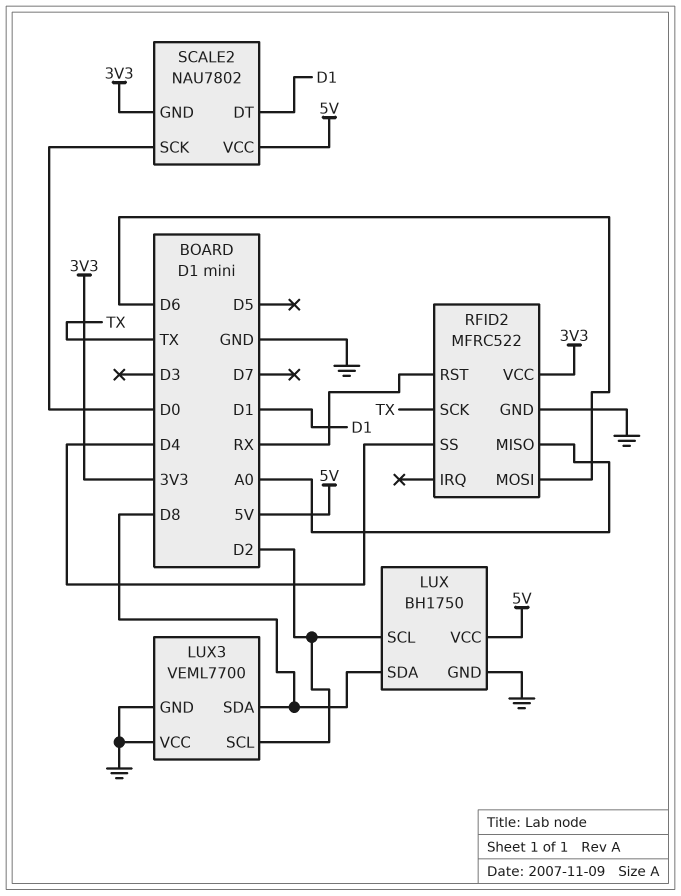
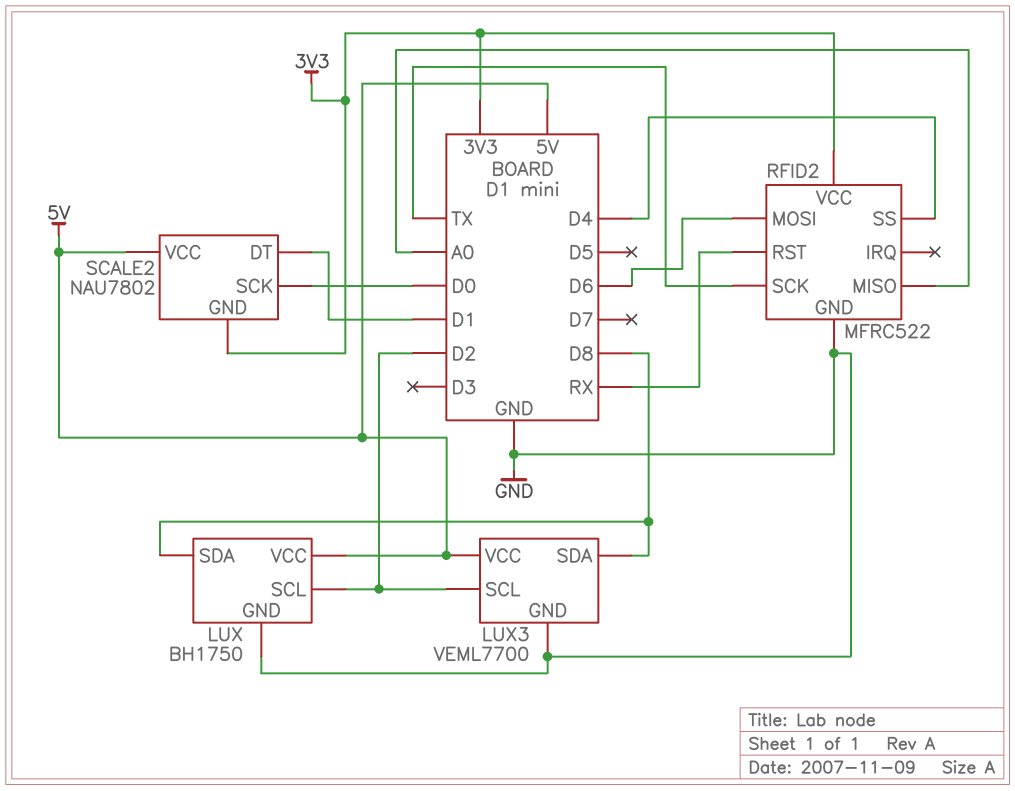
LUX3 pin VCC: GND -> 5V

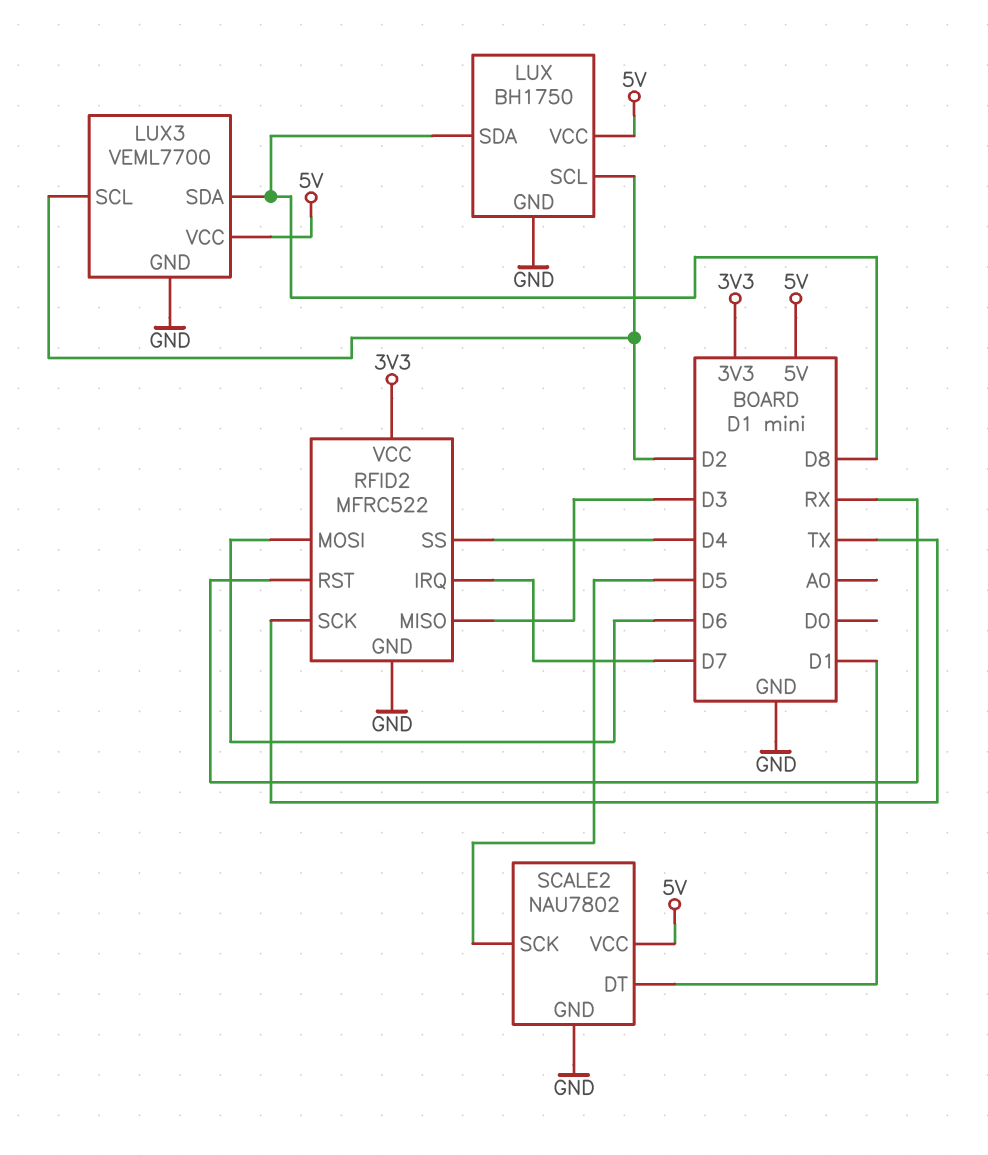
RFID2 pin IRQ: none -> D7
RFID2 pin MISO: A0 -> D3
SCALE2 pin GND: 3V3 -> GND
SCALE2 pin SCK: D0 -> D5

